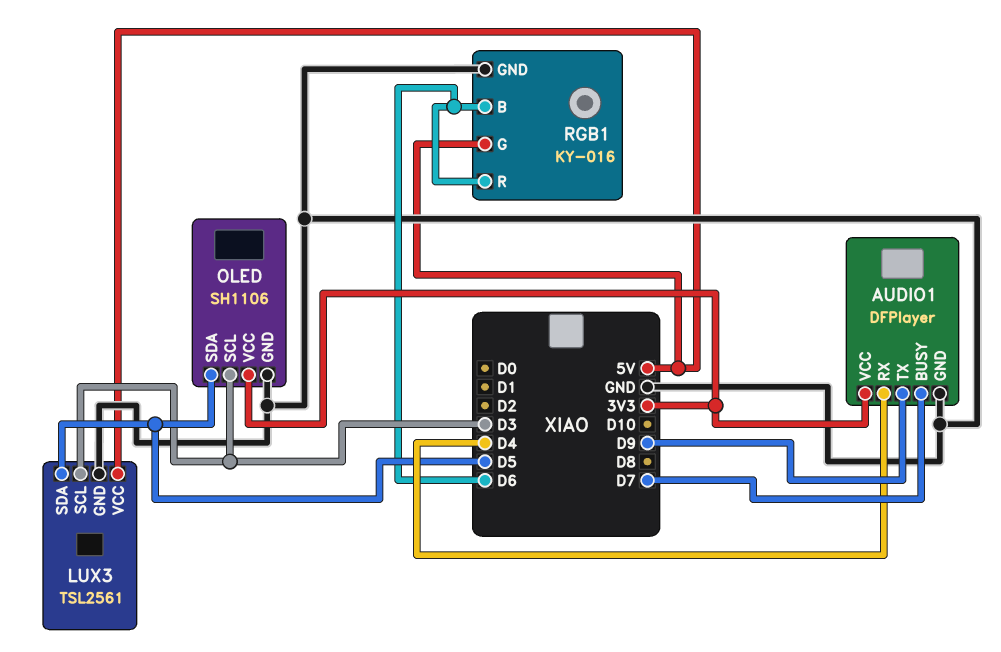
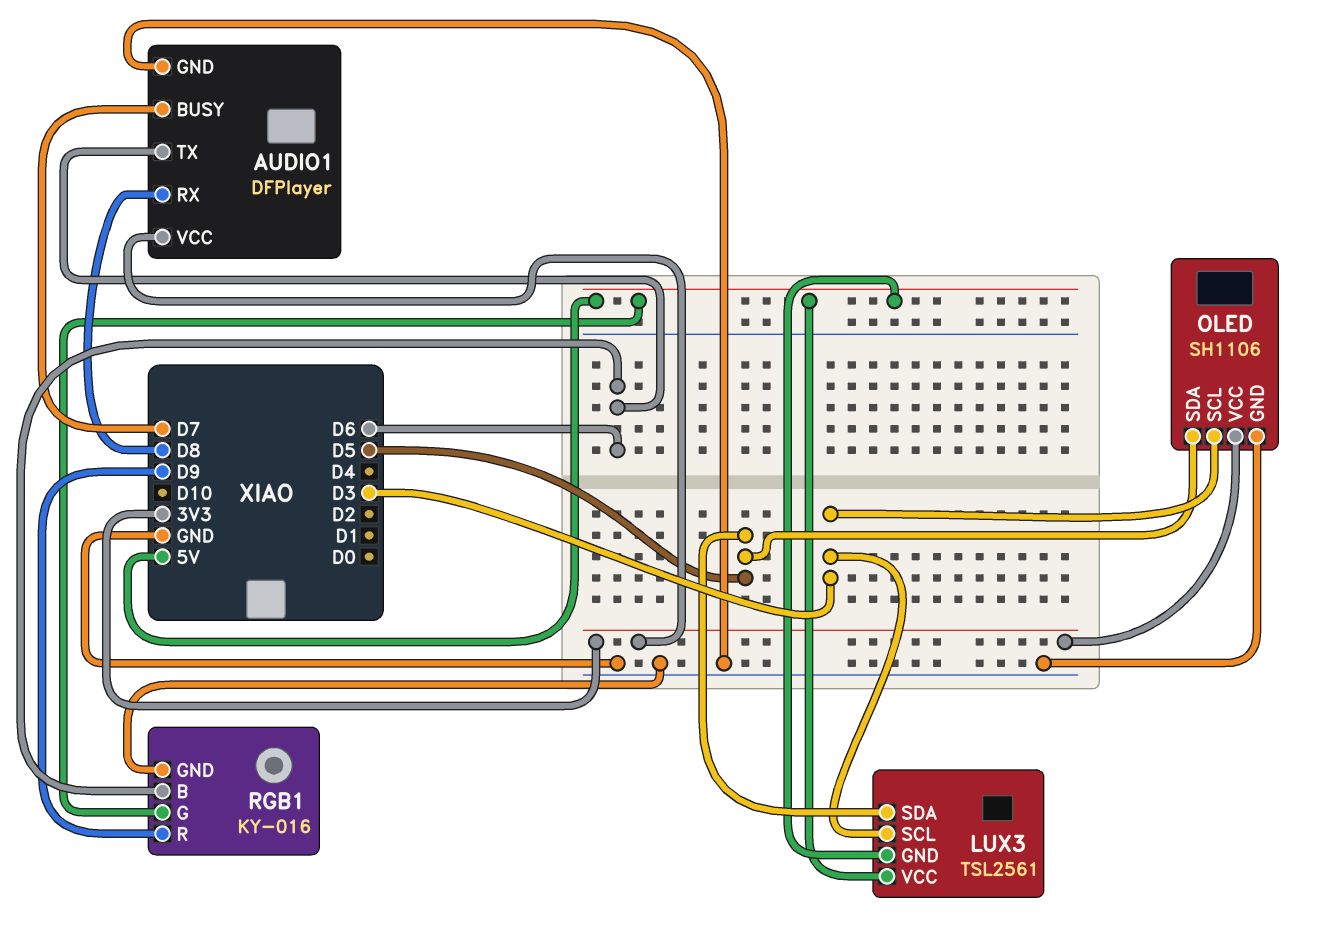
AUDIO1 pin RX: D4 -> D8
AUDIO1 pin TX: D9 -> D6
LUX3 pin GND: GND -> 5V
RGB1 pin R: D6 -> D9

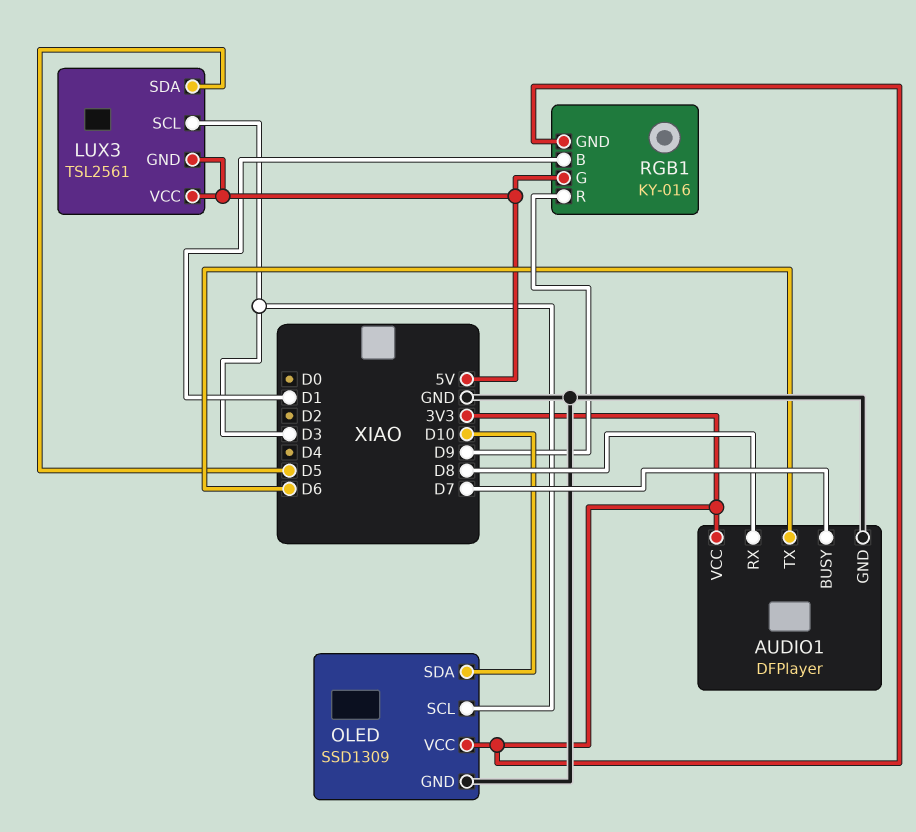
OLED: SH1106 -> SSD1309
OLED pin SDA: D5 -> D10
RGB1 pin B: D6 -> D1
RGB1 pin GND: GND -> 3V3

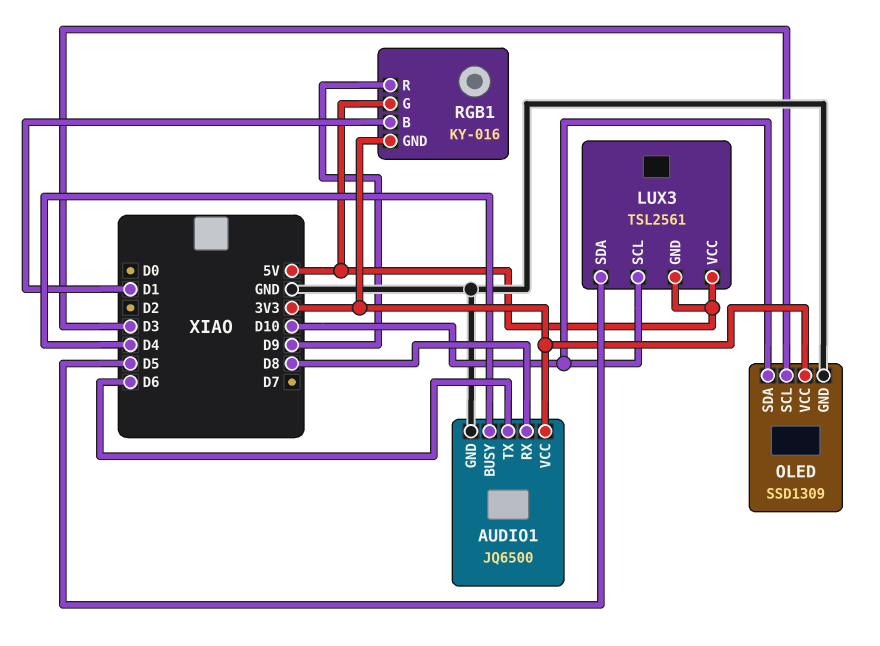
AUDIO1: DFPlayer -> JQ6500
AUDIO1 pin BUSY: D7 -> D4
LUX3 pin SCL: D3 -> D10

